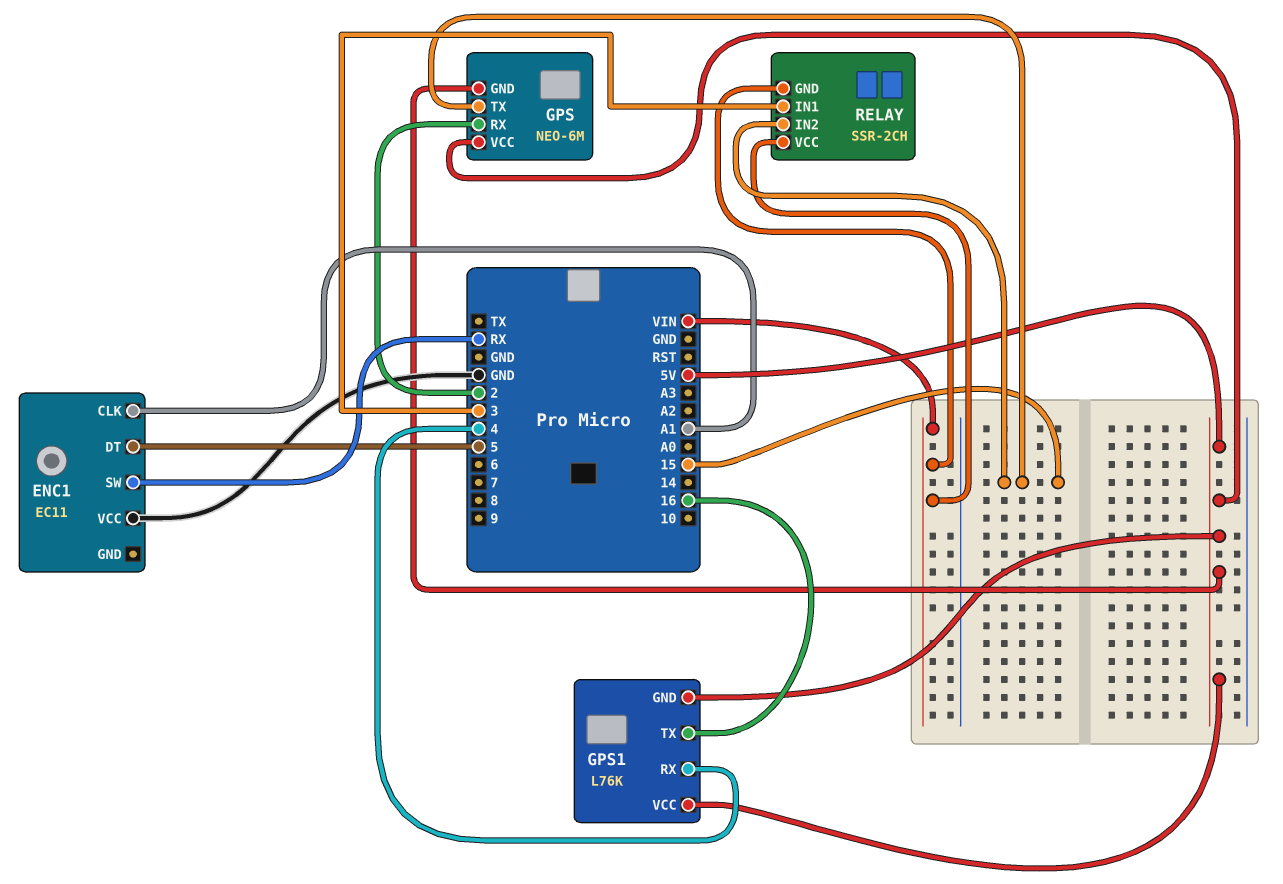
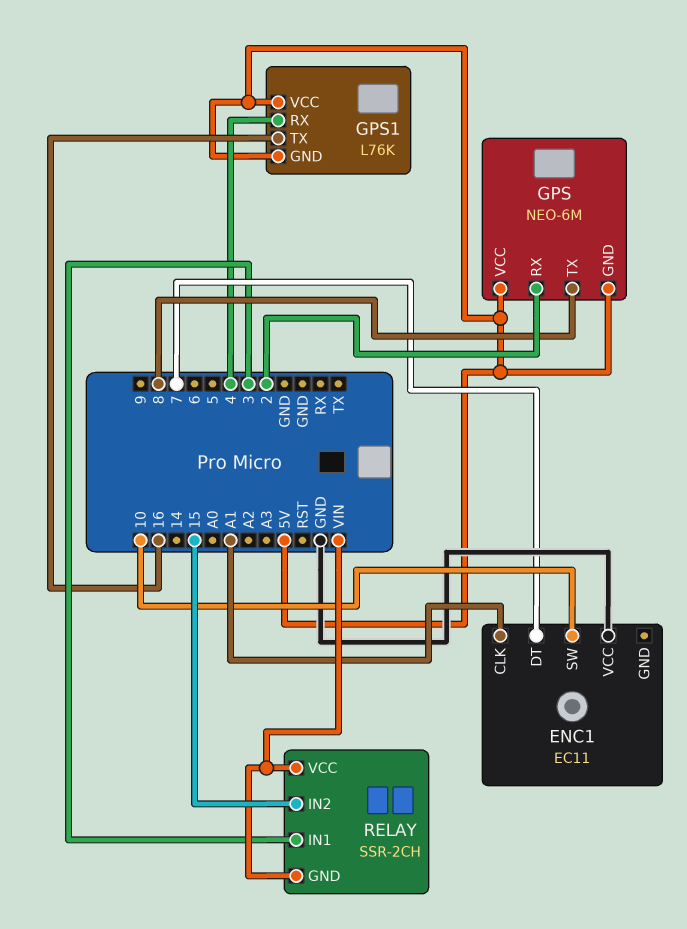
ENC1 pin DT: 5 -> 7
ENC1 pin SW: RX -> 10
GPS pin TX: 15 -> 8

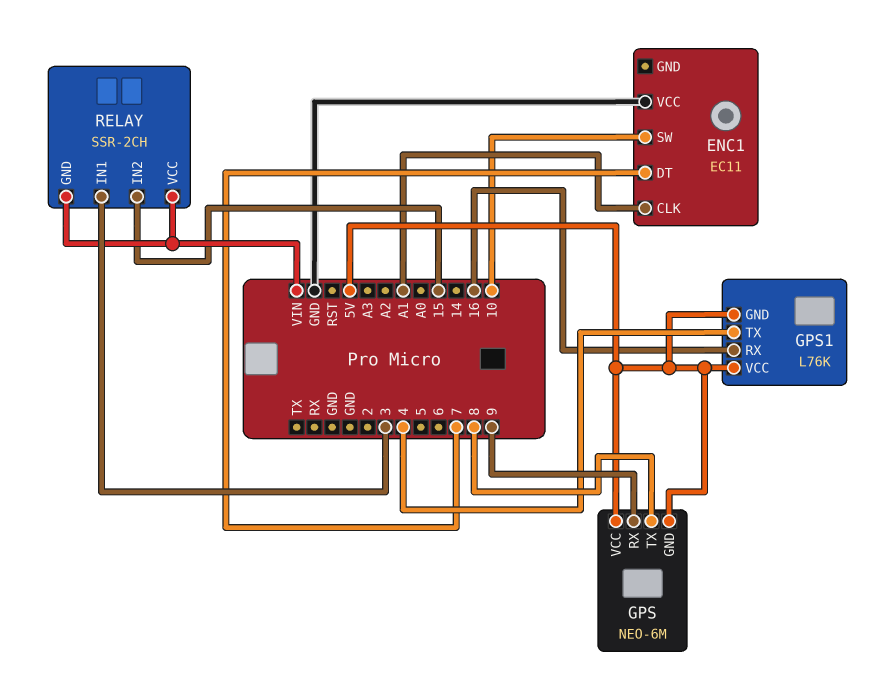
GPS pin RX: 2 -> 9
GPS1 pin RX: 4 -> 16
GPS1 pin TX: 16 -> 4

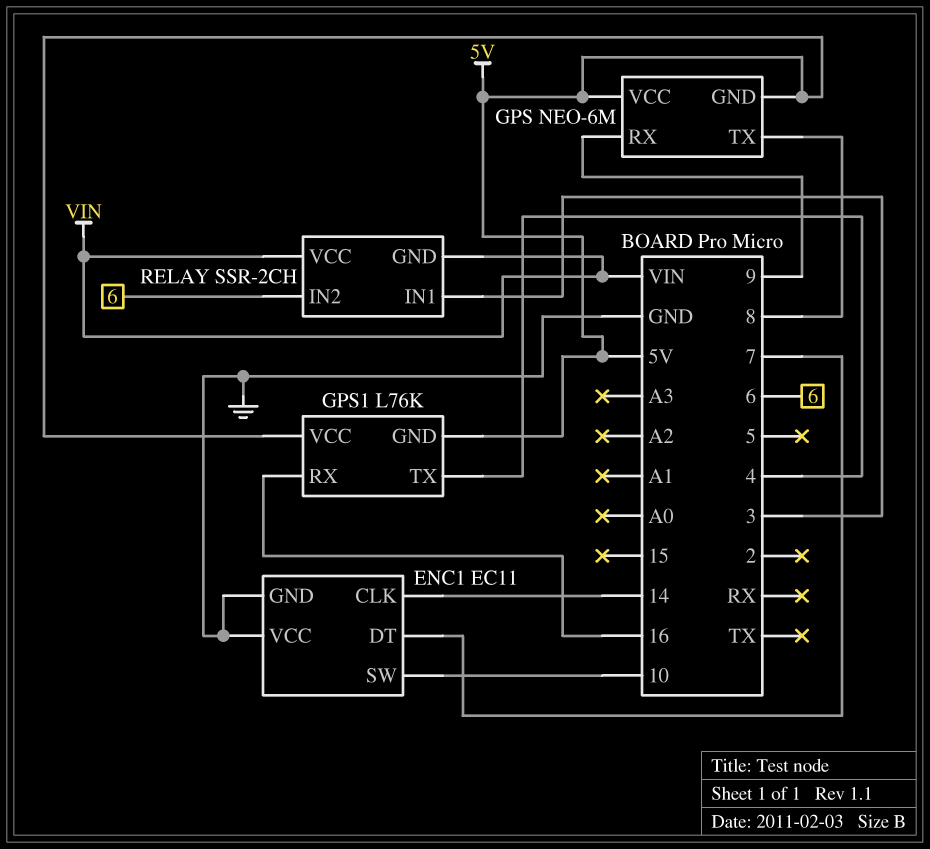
ENC1 pin CLK: A1 -> 14
ENC1 pin GND: none -> GND
RELAY pin IN2: 15 -> 6

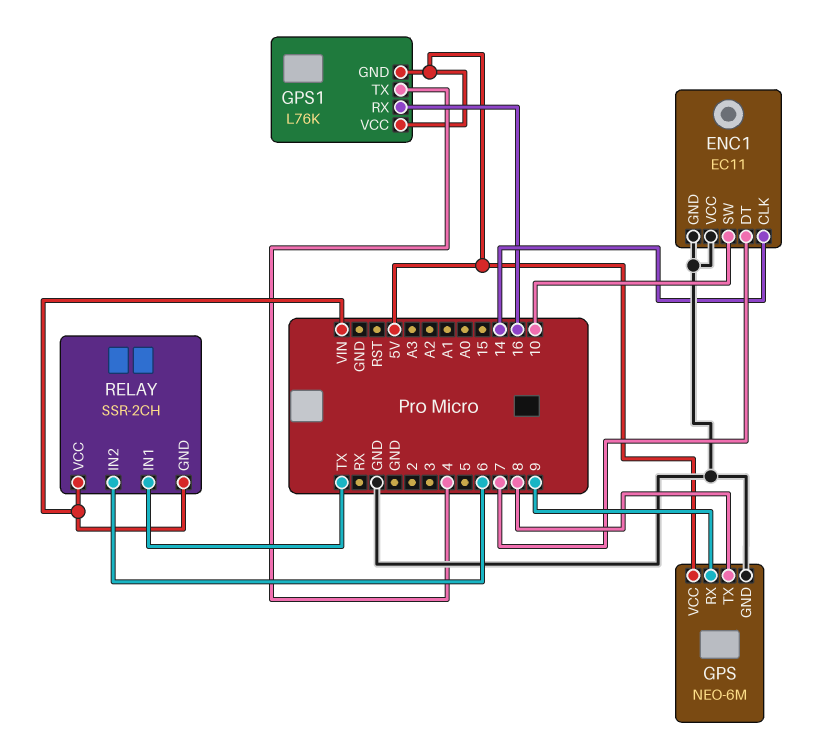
GPS pin GND: 5V -> GND
RELAY pin IN1: 3 -> TX

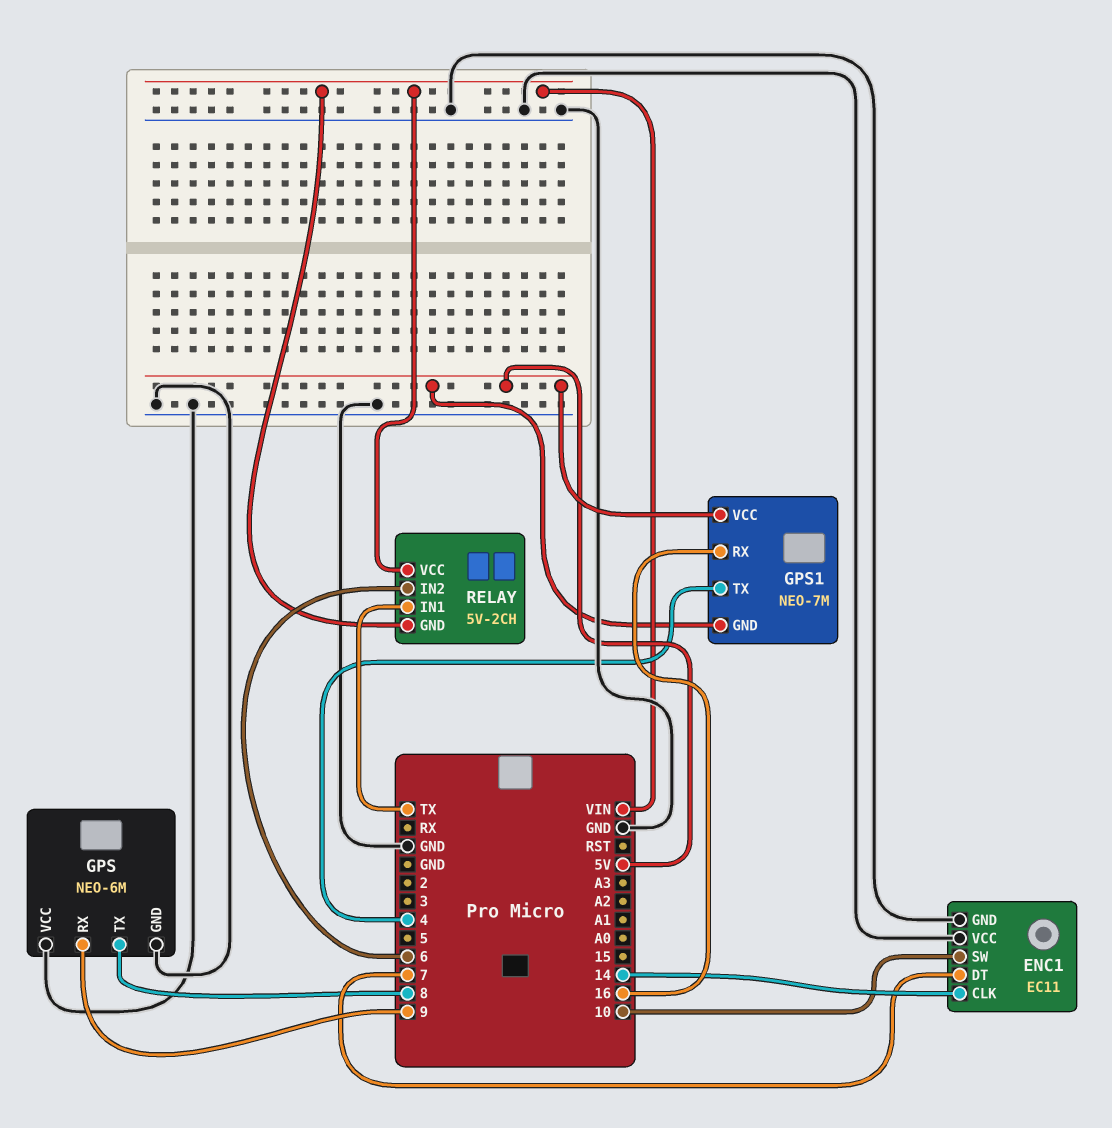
GPS pin VCC: 5V -> GND
GPS1: L76K -> NEO-7M
RELAY: SSR-2CH -> 5V-2CH

